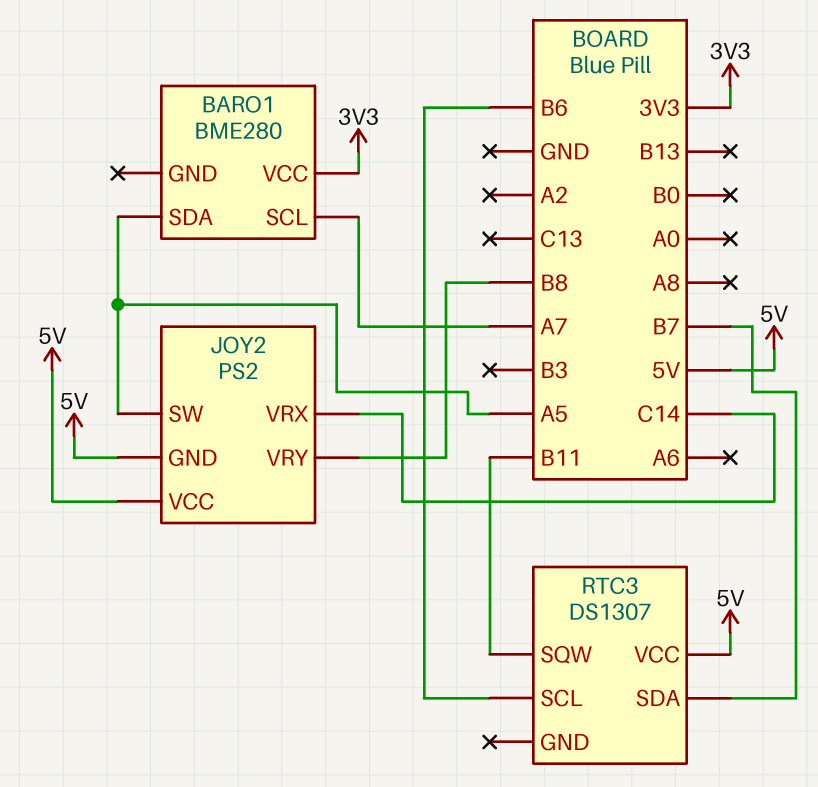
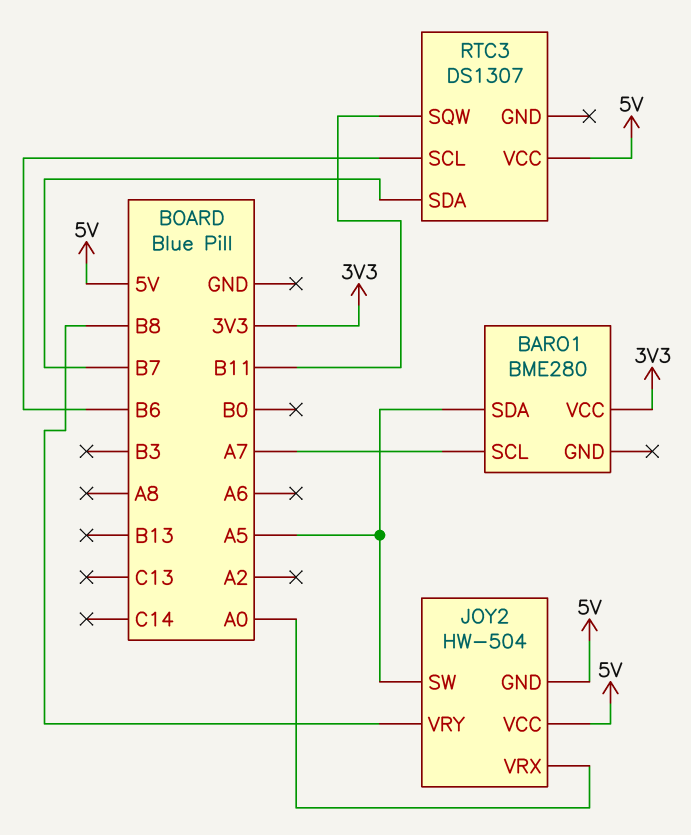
JOY2: PS2 -> HW-504
JOY2 pin VRX: C14 -> A0

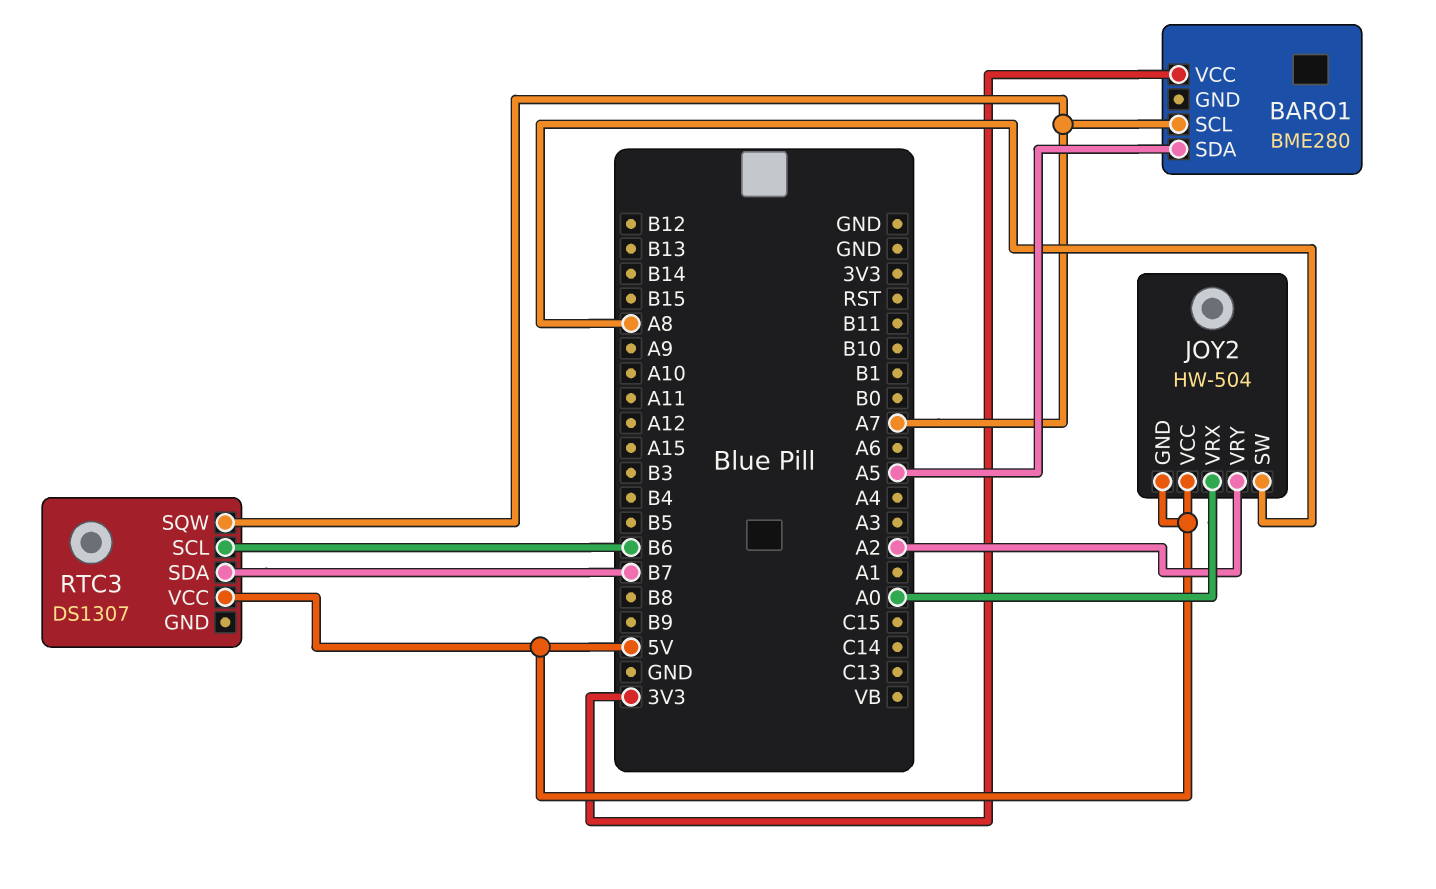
JOY2 pin SW: A5 -> A8
JOY2 pin VRY: B8 -> A2
RTC3 pin SQW: B11 -> A7

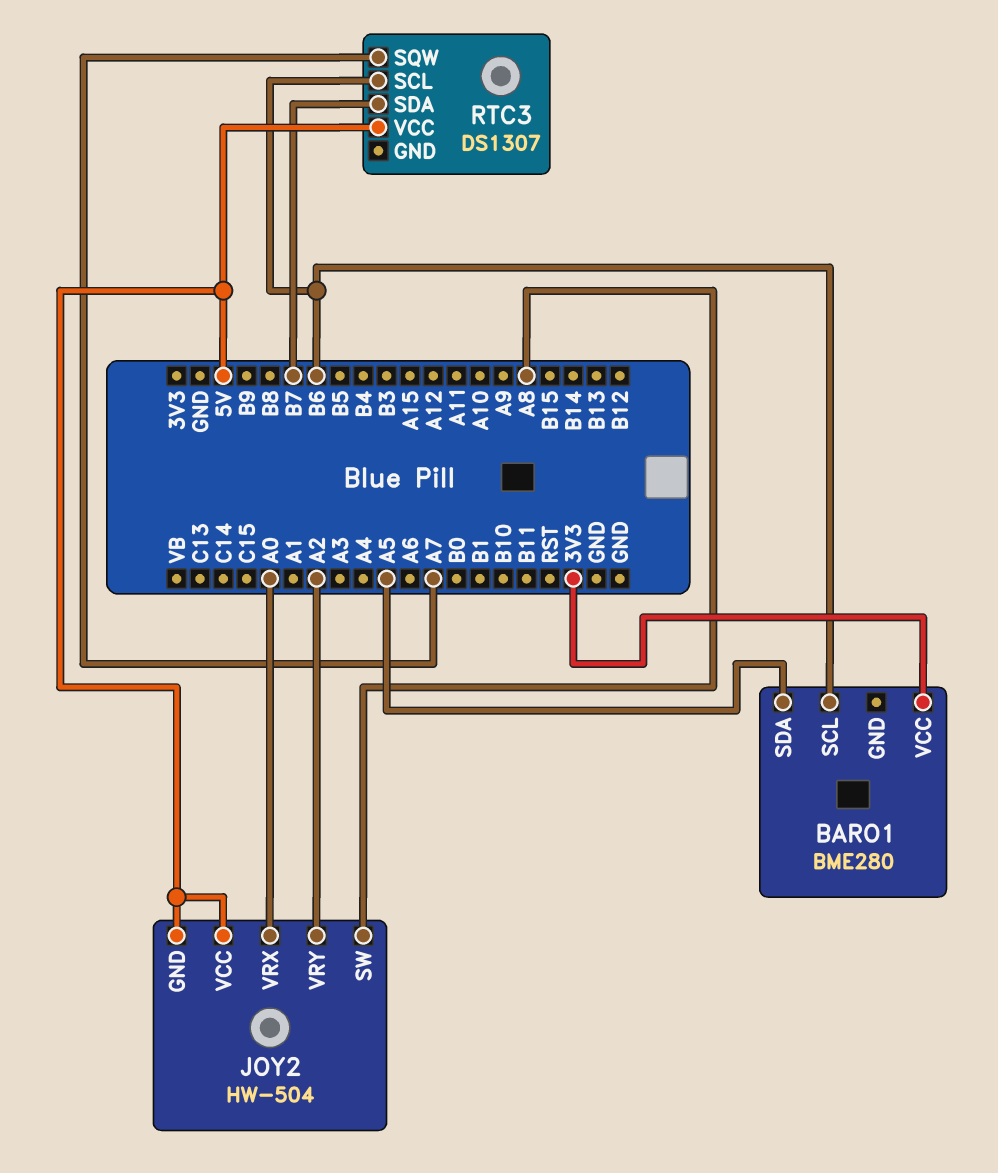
BARO1 pin SCL: A7 -> B6

